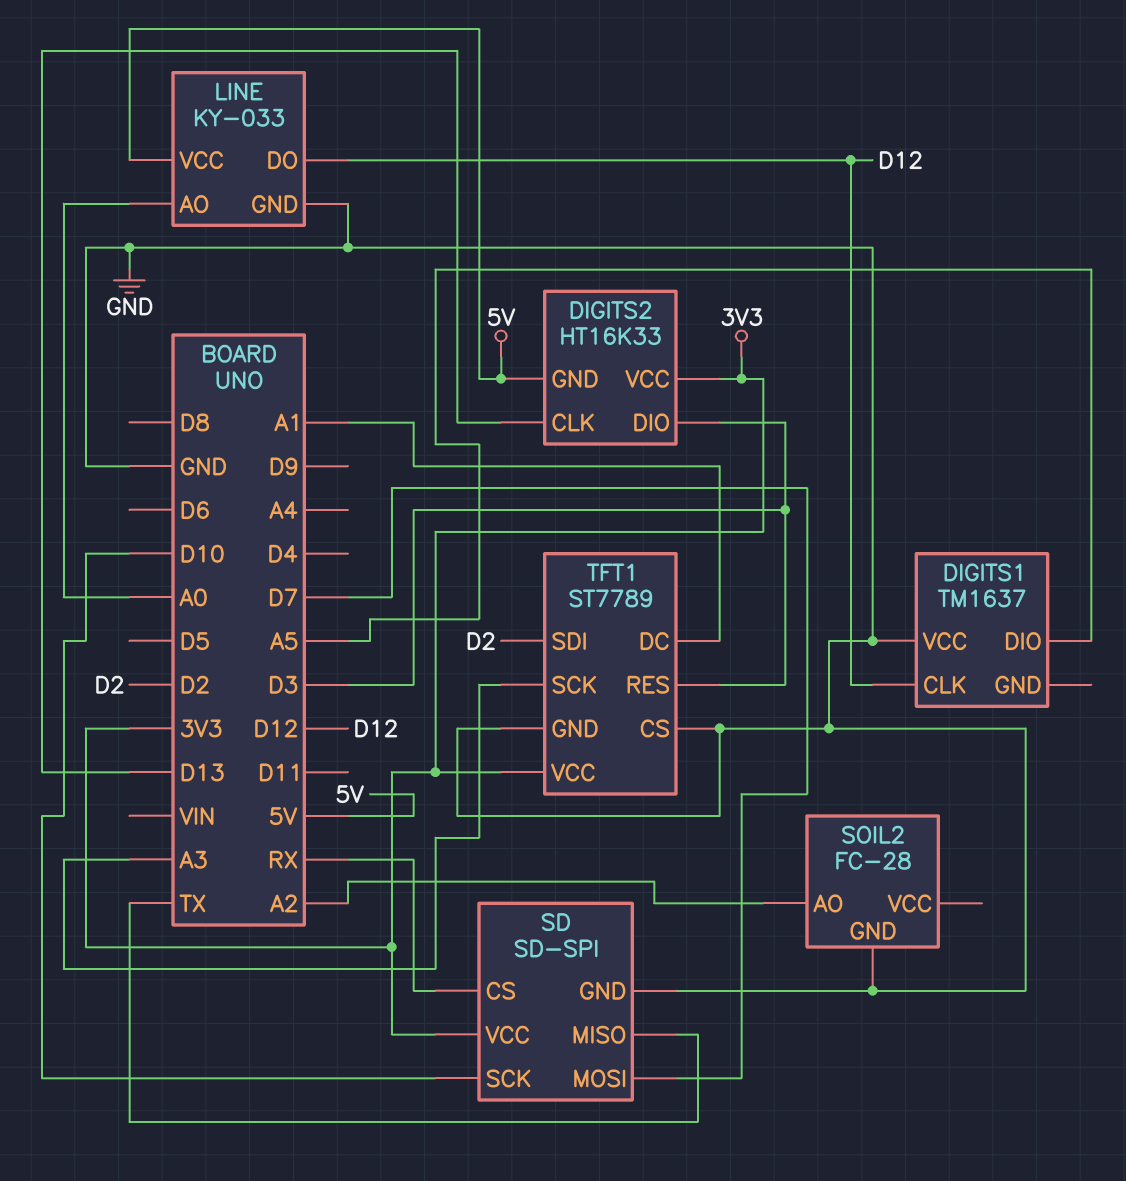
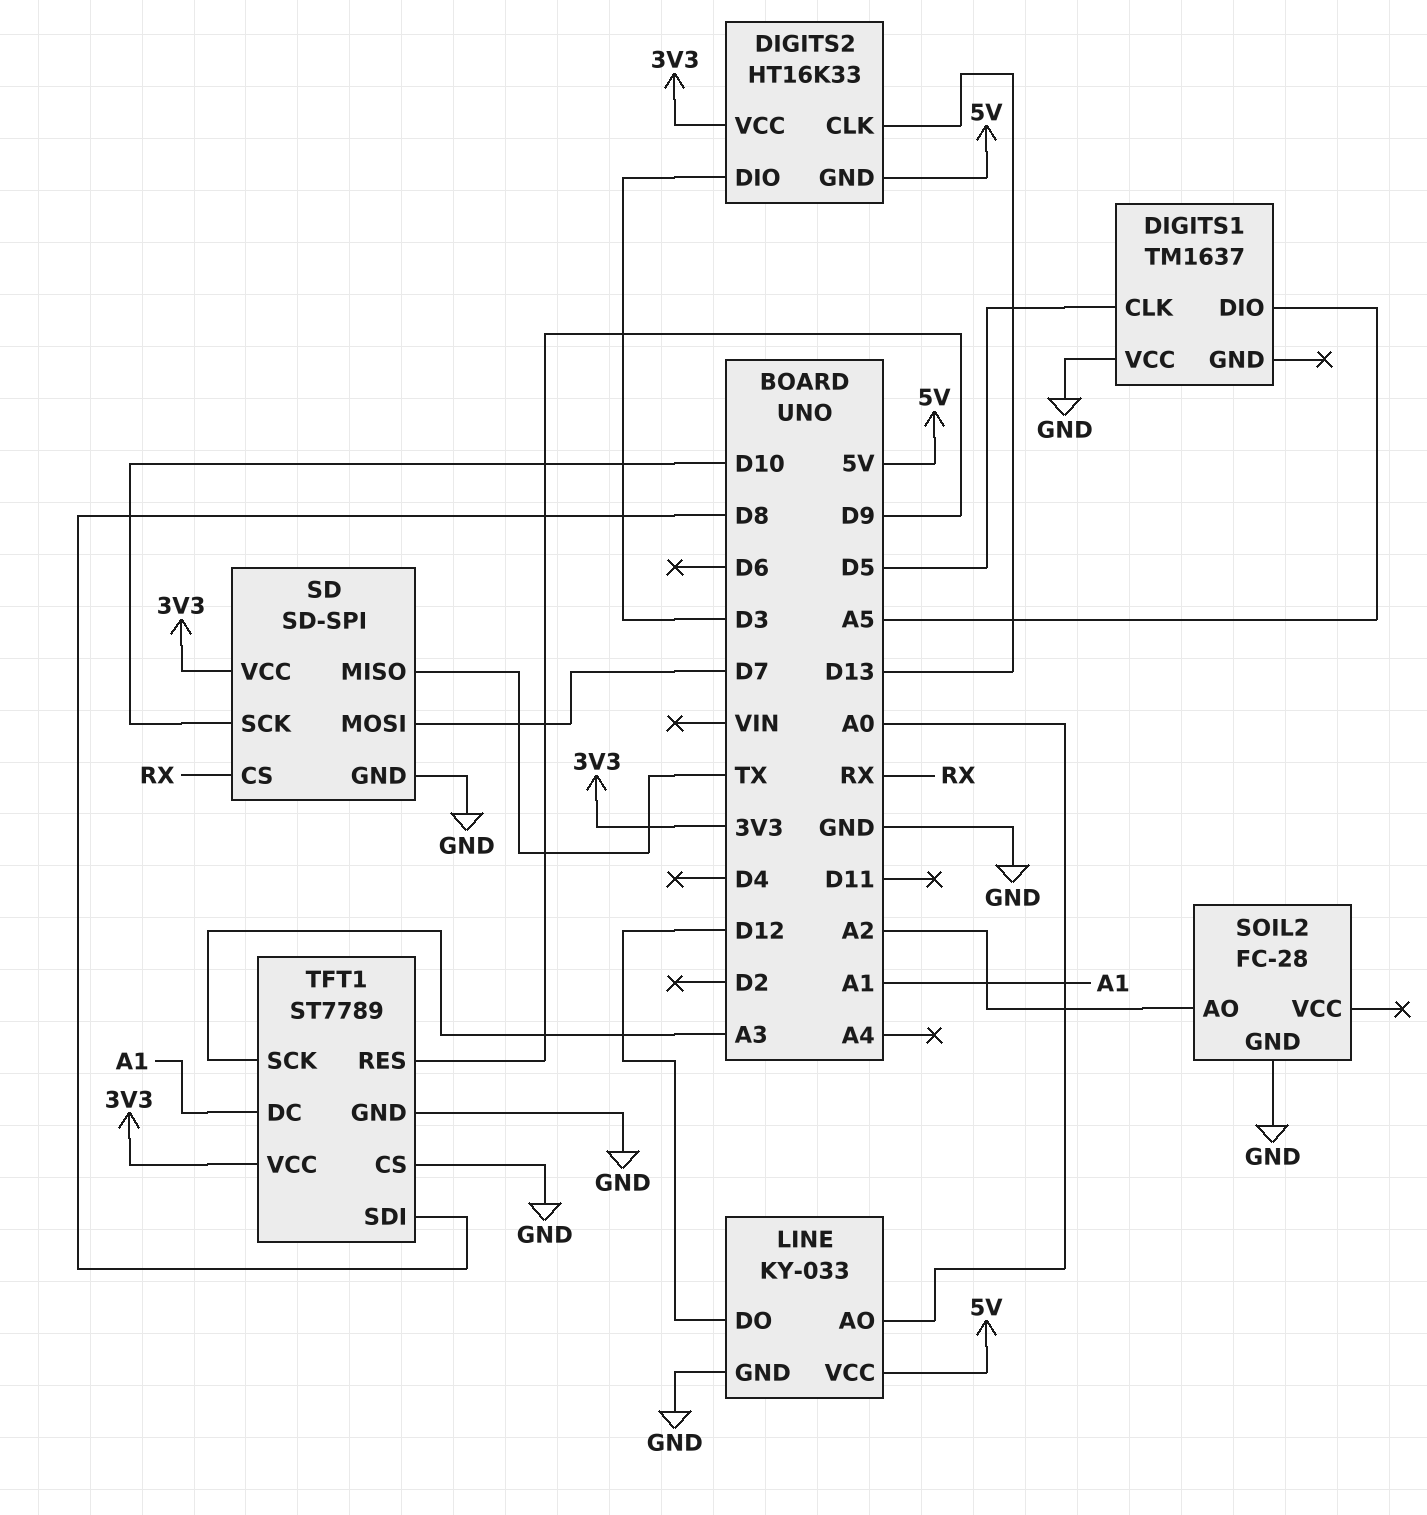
DIGITS1 pin CLK: D12 -> D5
TFT1 pin RES: D3 -> D9
TFT1 pin SDI: D2 -> D8

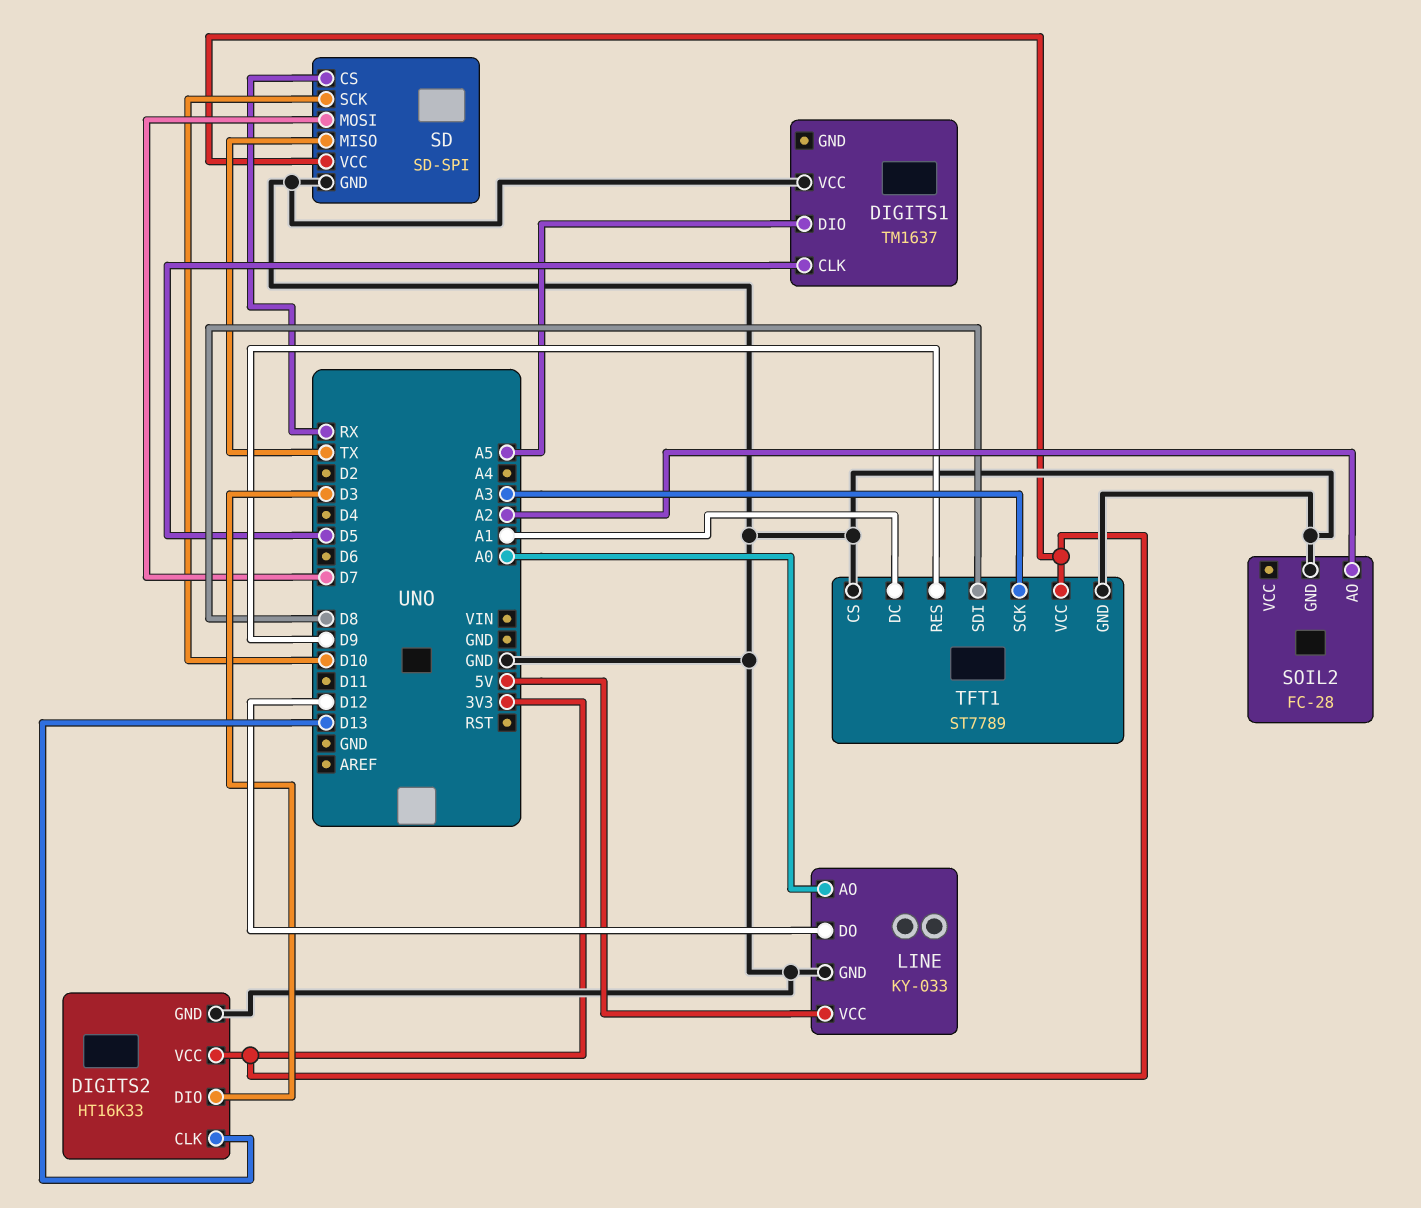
DIGITS2 pin GND: 5V -> GND

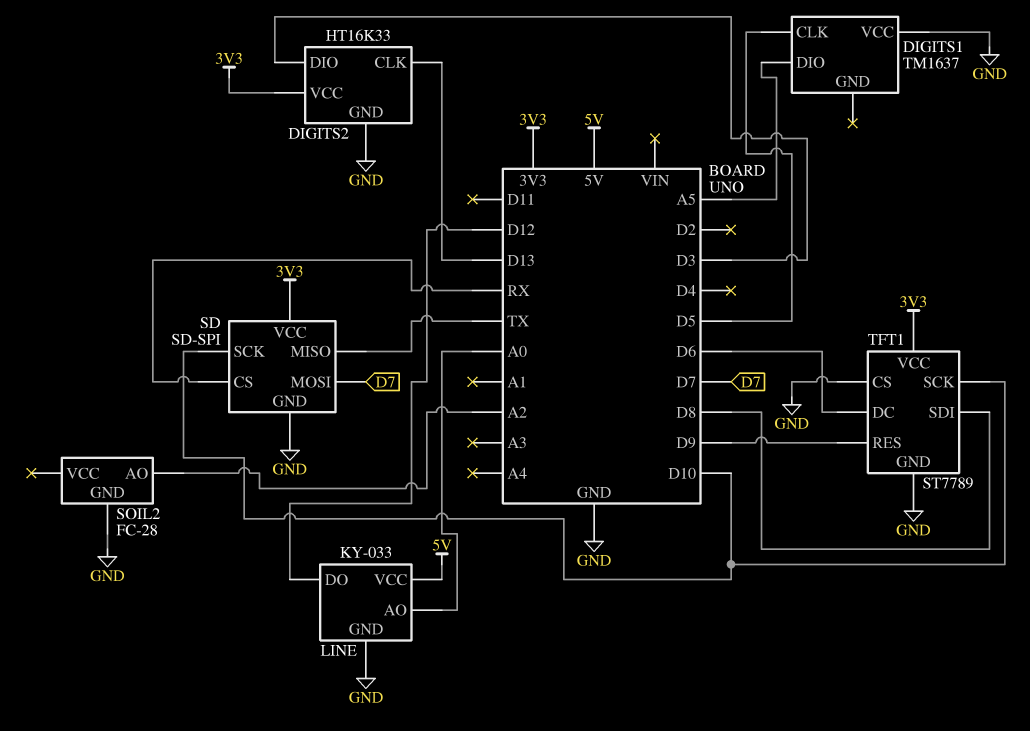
TFT1 pin DC: A1 -> D6
TFT1 pin SCK: A3 -> D10

